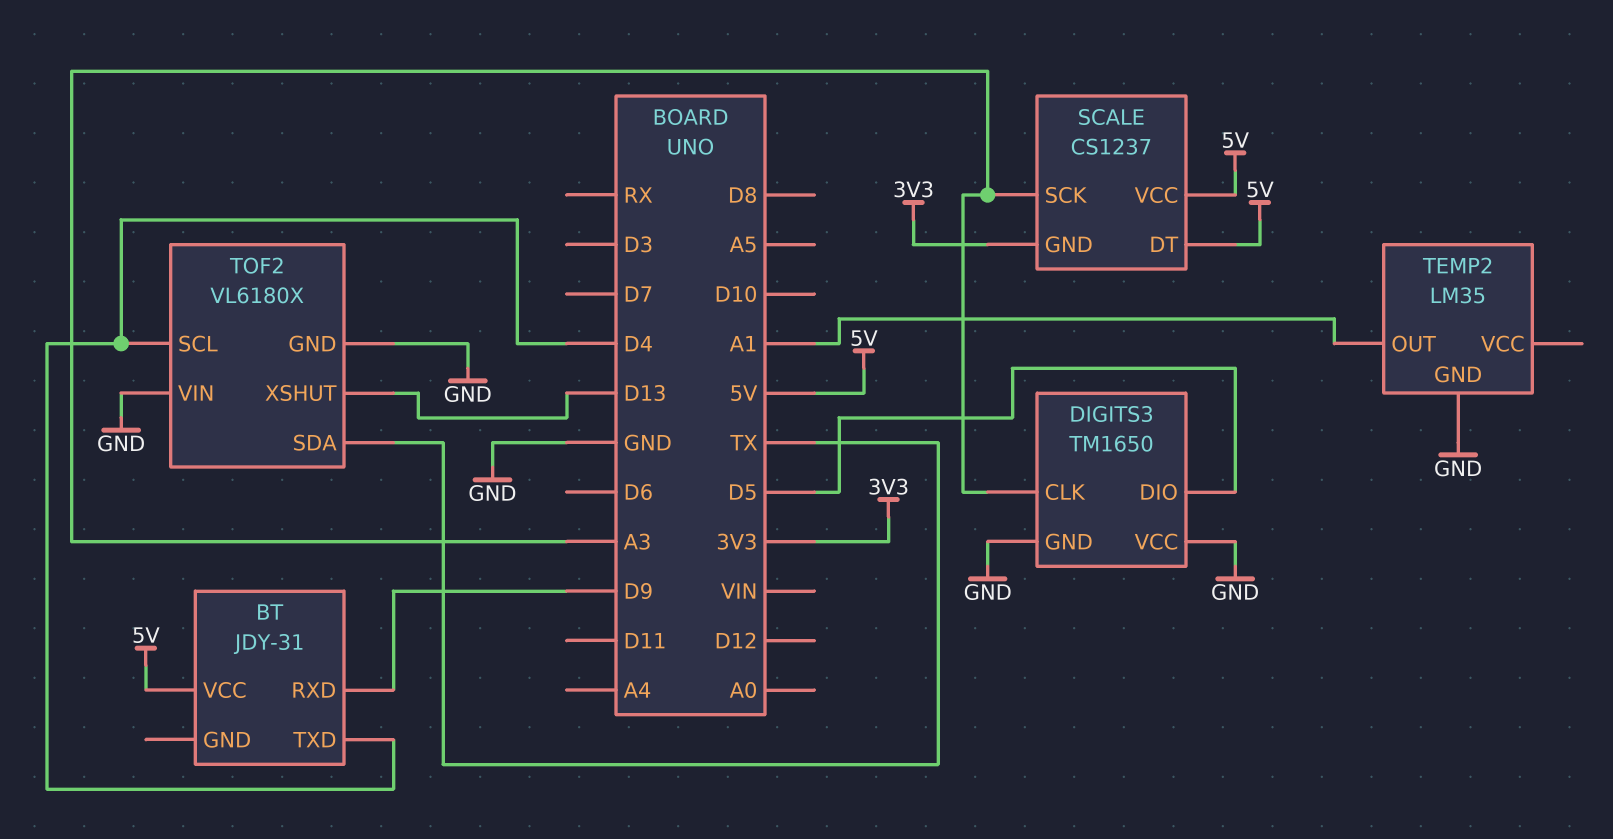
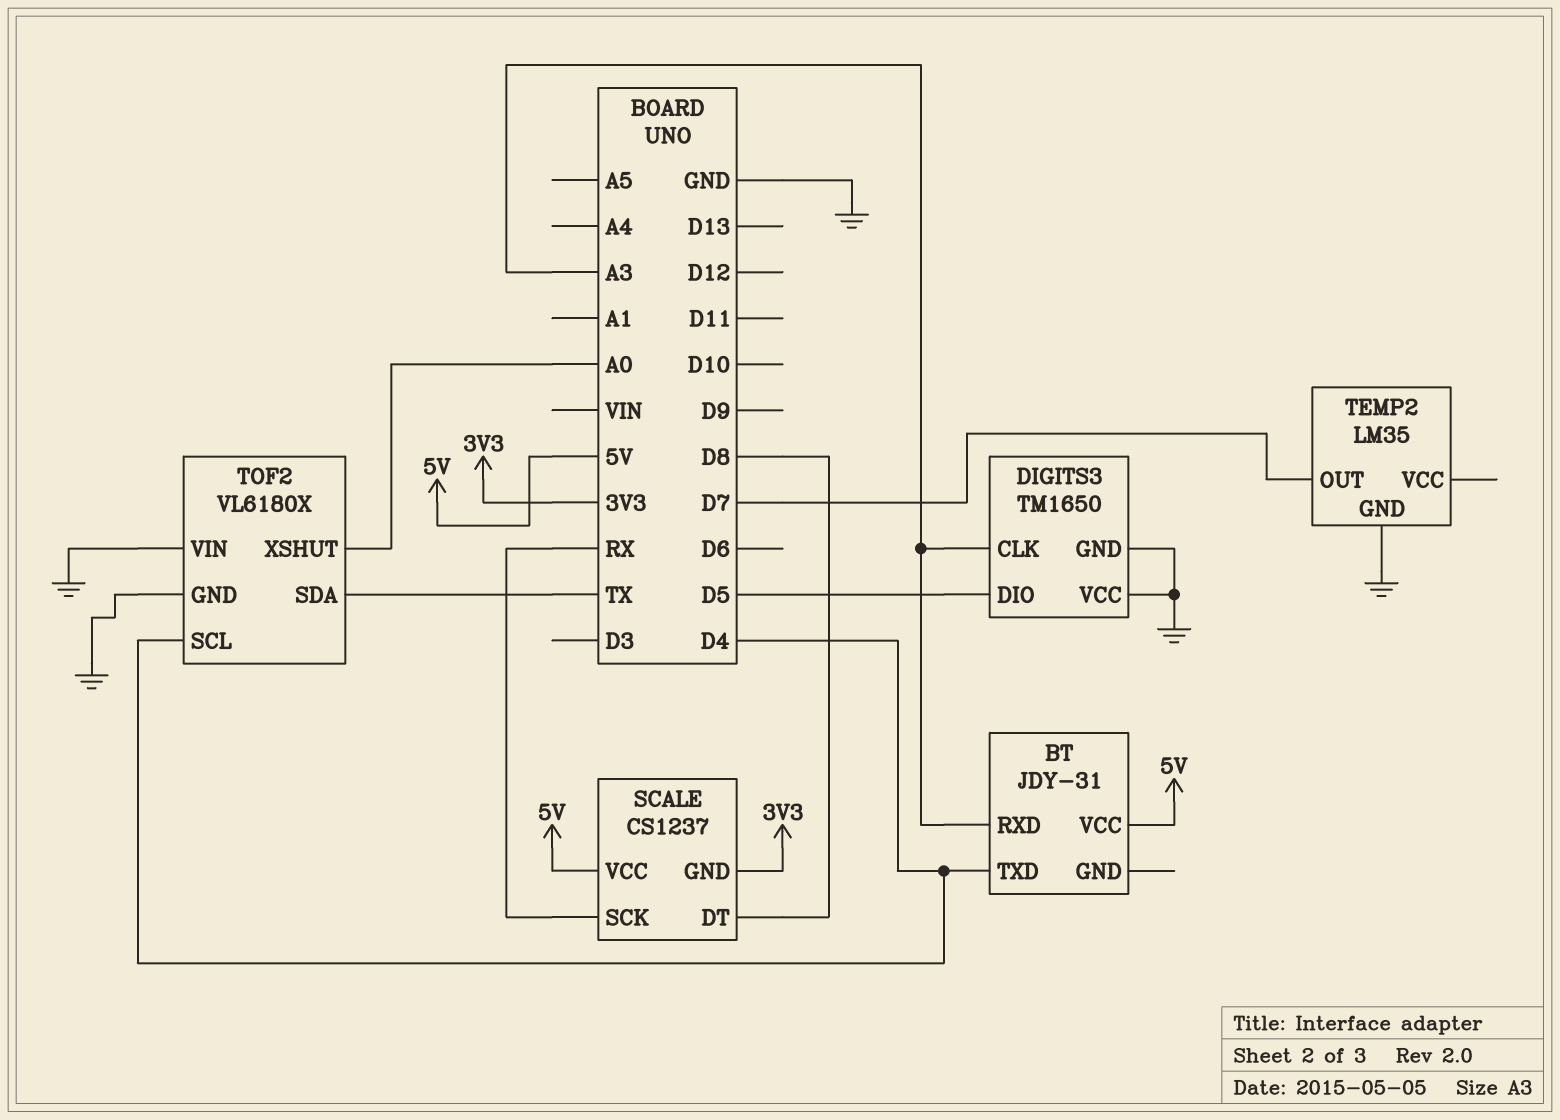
BT pin RXD: D9 -> A3
SCALE pin DT: 5V -> D8
SCALE pin SCK: A3 -> RX
TEMP2 pin OUT: A1 -> D7
TOF2 pin XSHUT: D13 -> A0

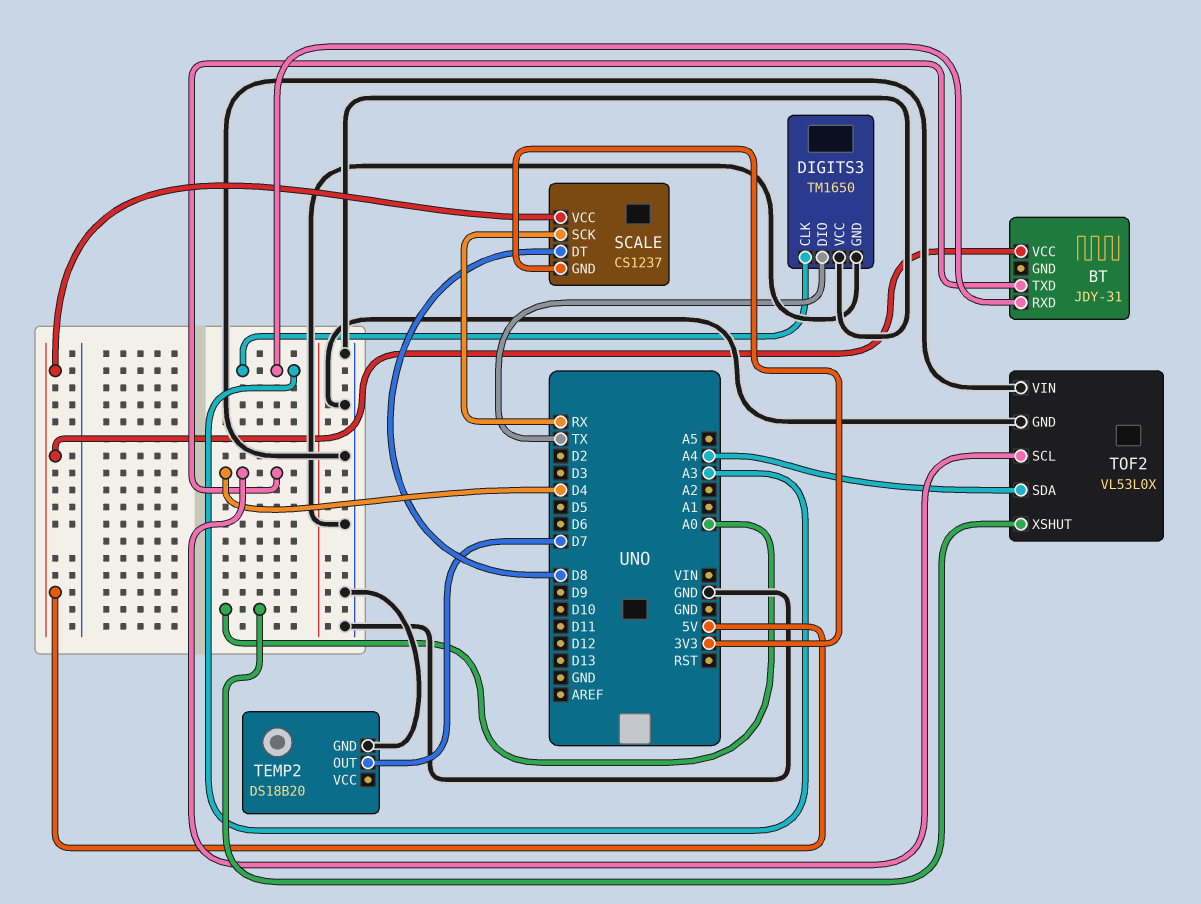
DIGITS3 pin DIO: D5 -> TX
TEMP2: LM35 -> DS18B20
TOF2: VL6180X -> VL53L0X
TOF2 pin SDA: TX -> A4

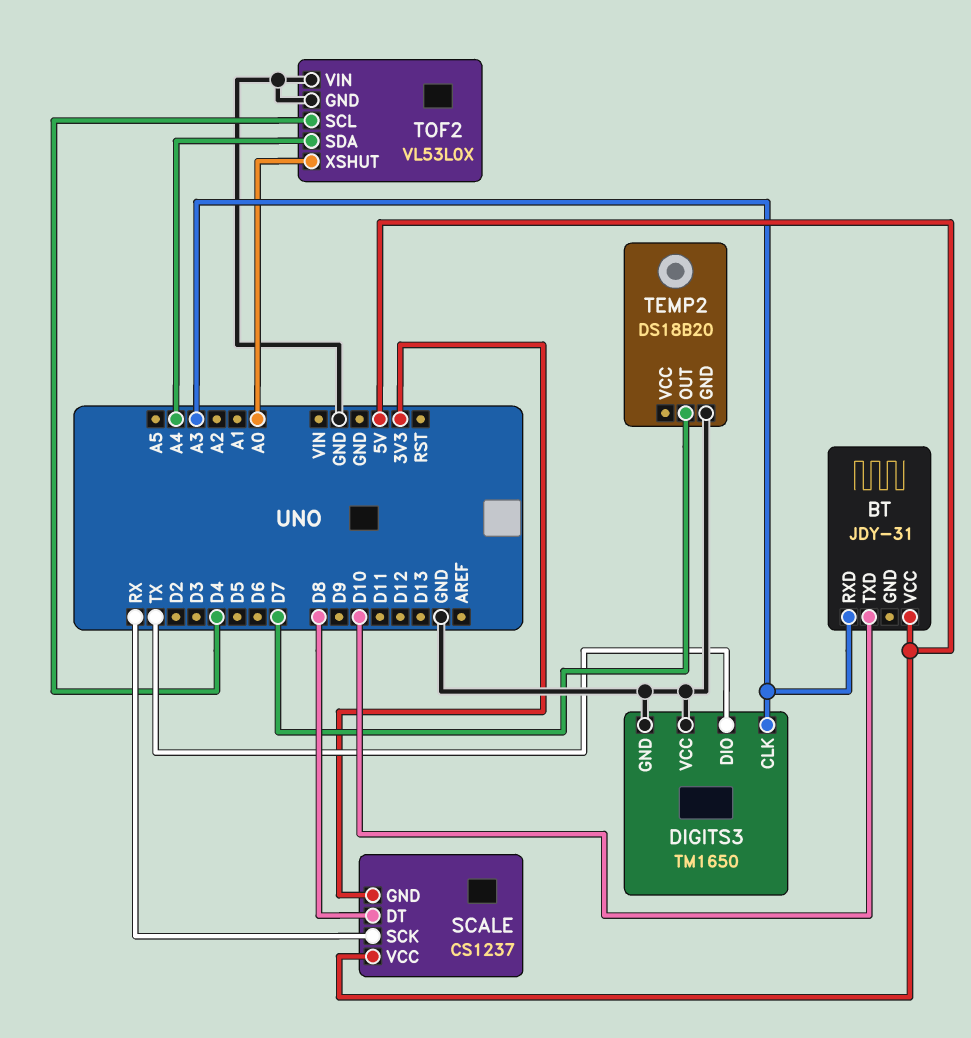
BT pin TXD: D4 -> D10

